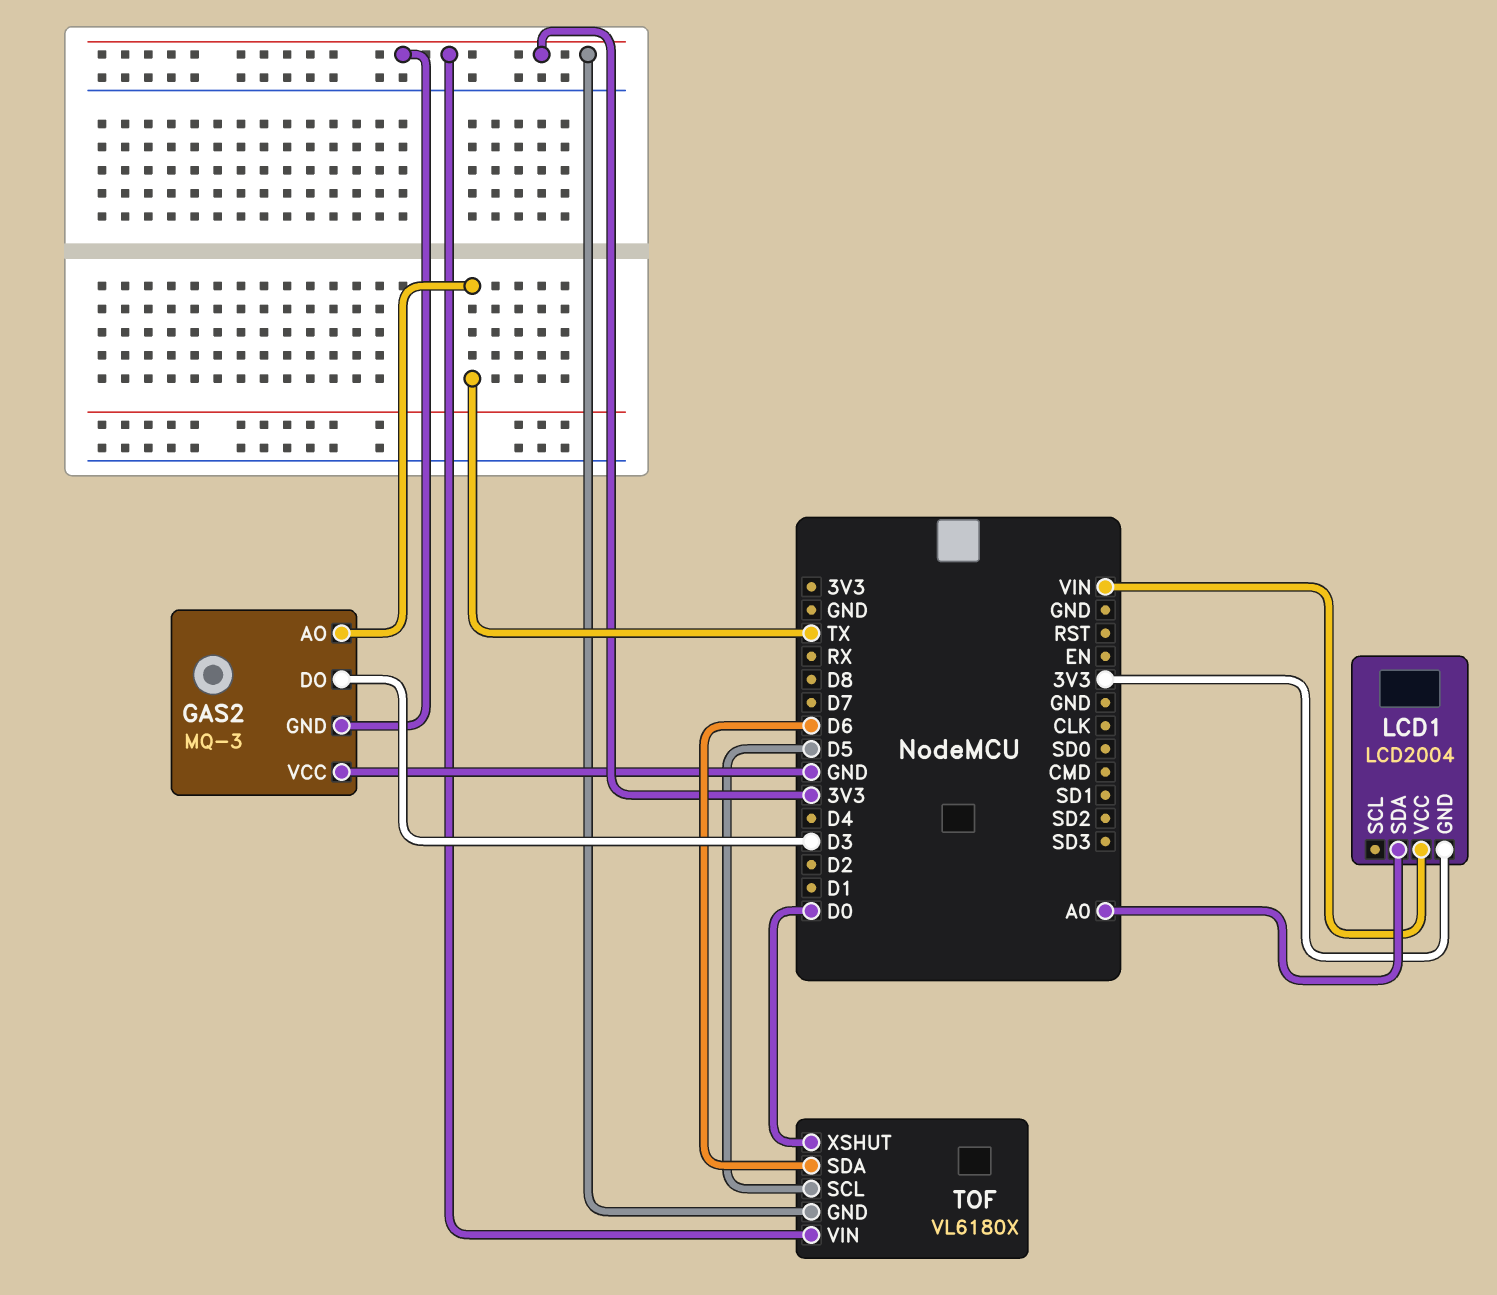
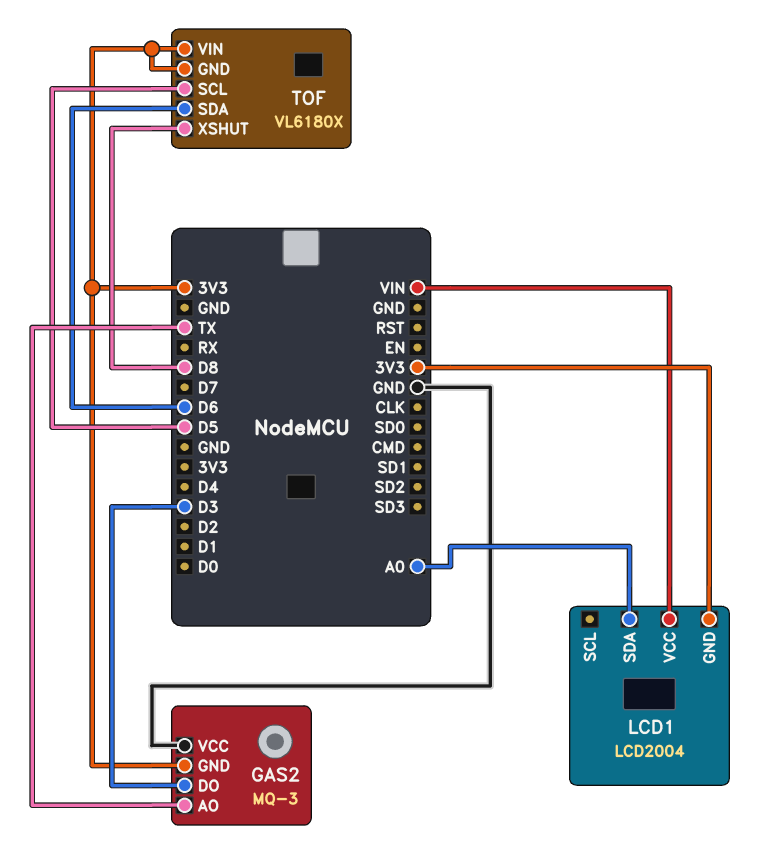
TOF pin XSHUT: D0 -> D8

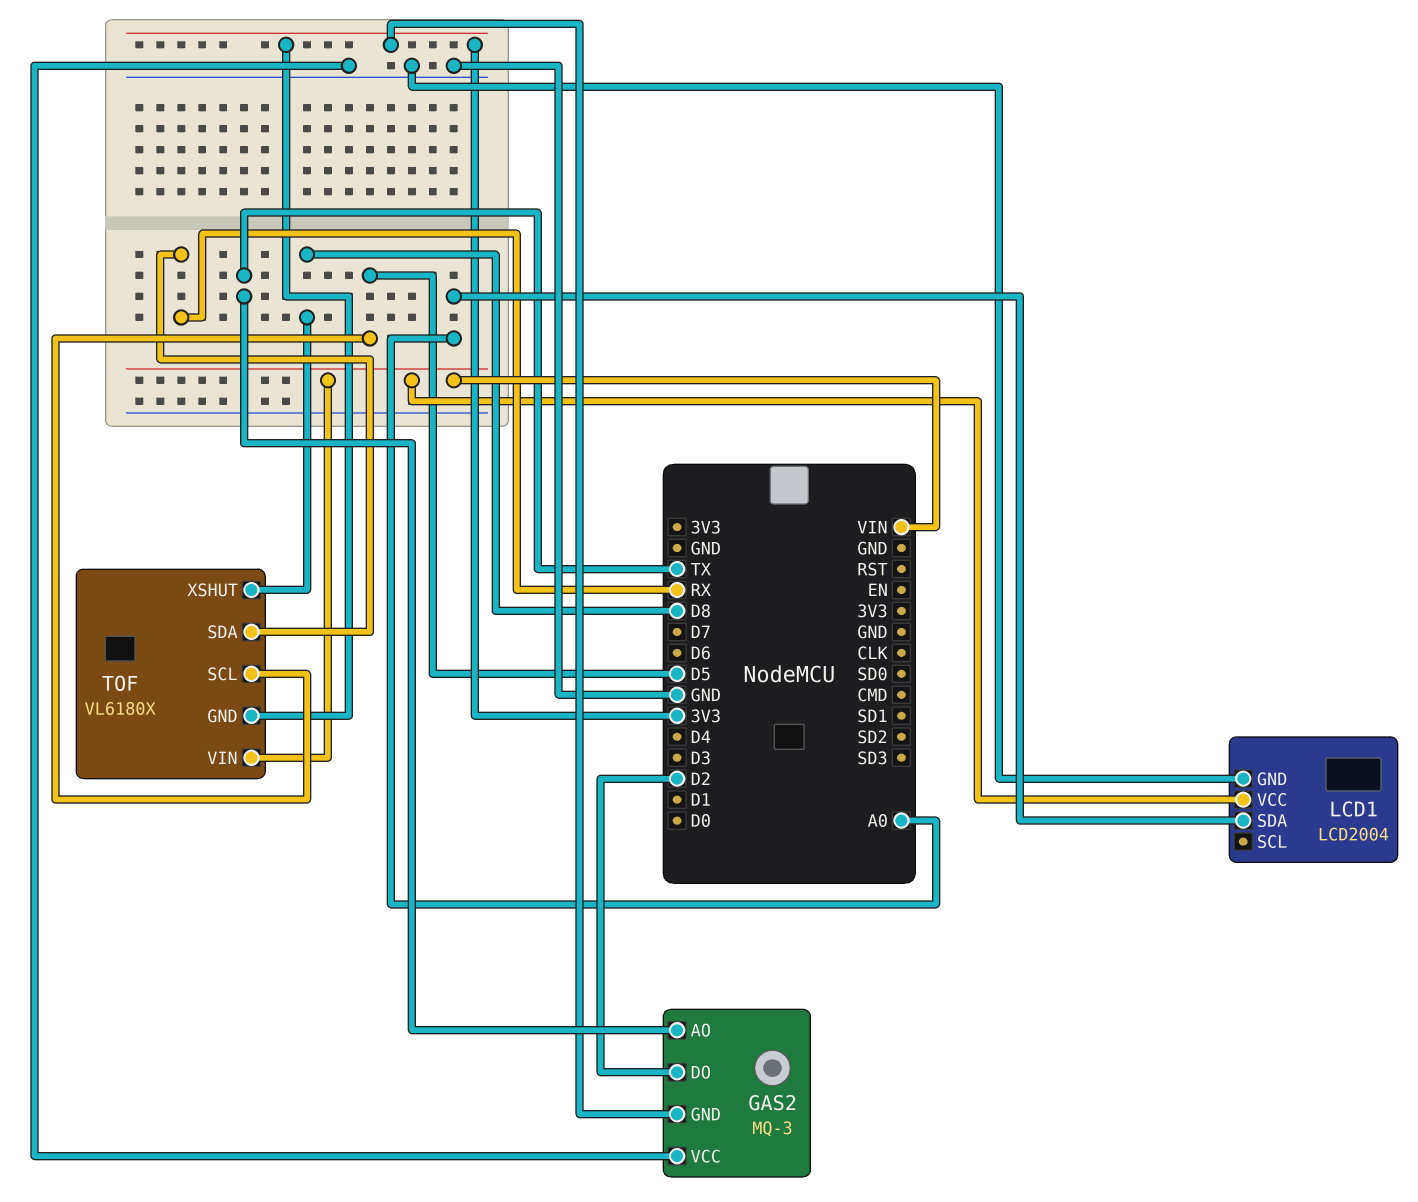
GAS2 pin DO: D3 -> D2
LCD1 pin GND: 3V3 -> GND
TOF pin SDA: D6 -> RX
TOF pin VIN: 3V3 -> VIN

